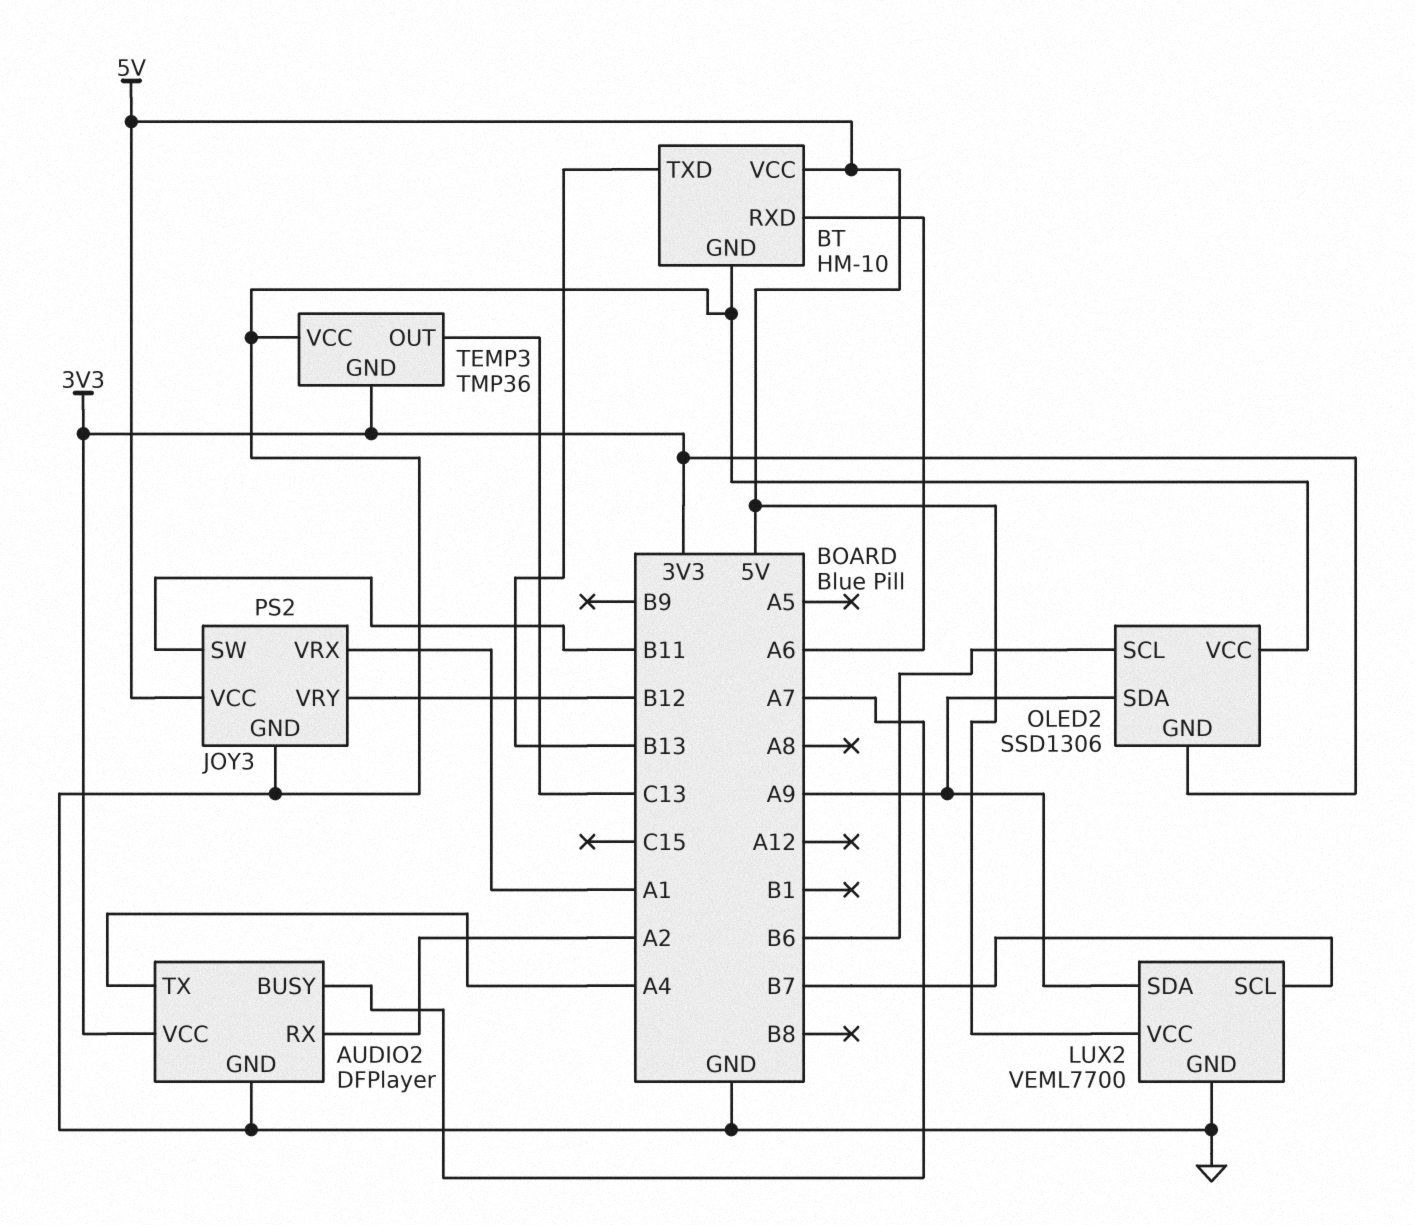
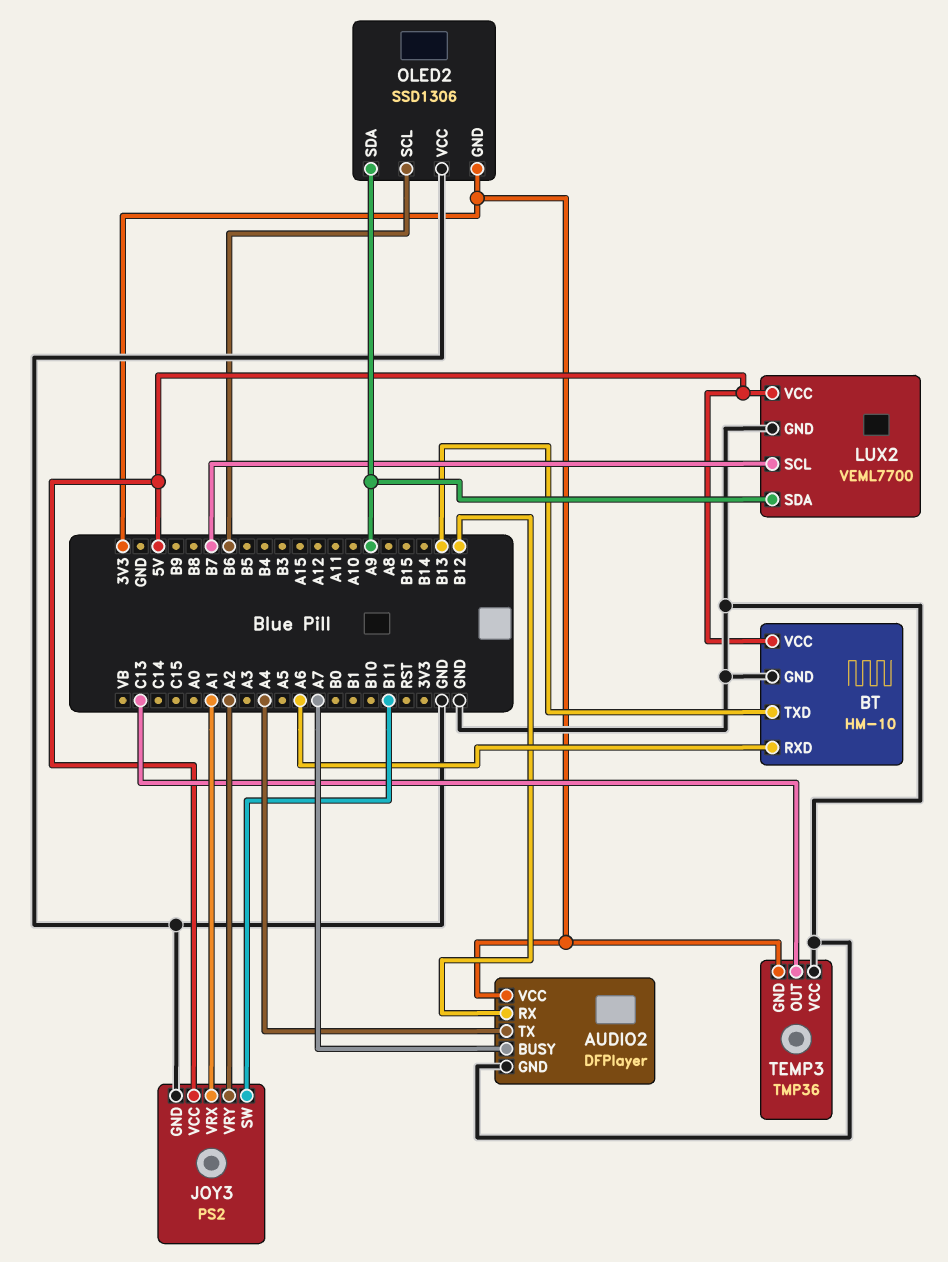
AUDIO2 pin RX: A2 -> B12
JOY3 pin VRY: B12 -> A2

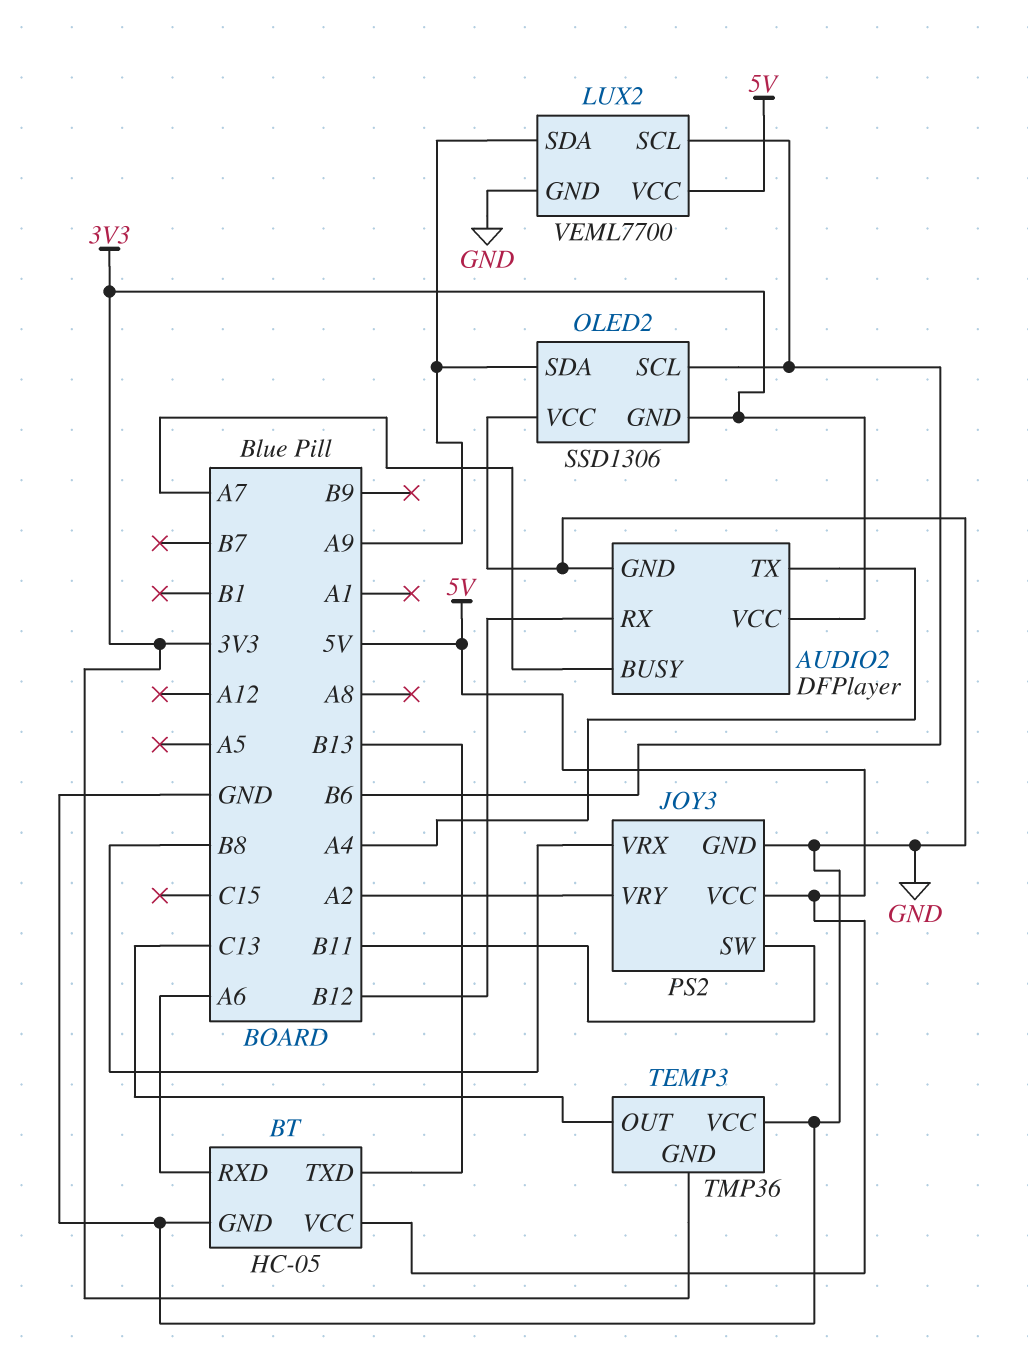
BT: HM-10 -> HC-05
JOY3 pin VRX: A1 -> B8
LUX2 pin SCL: B7 -> B6

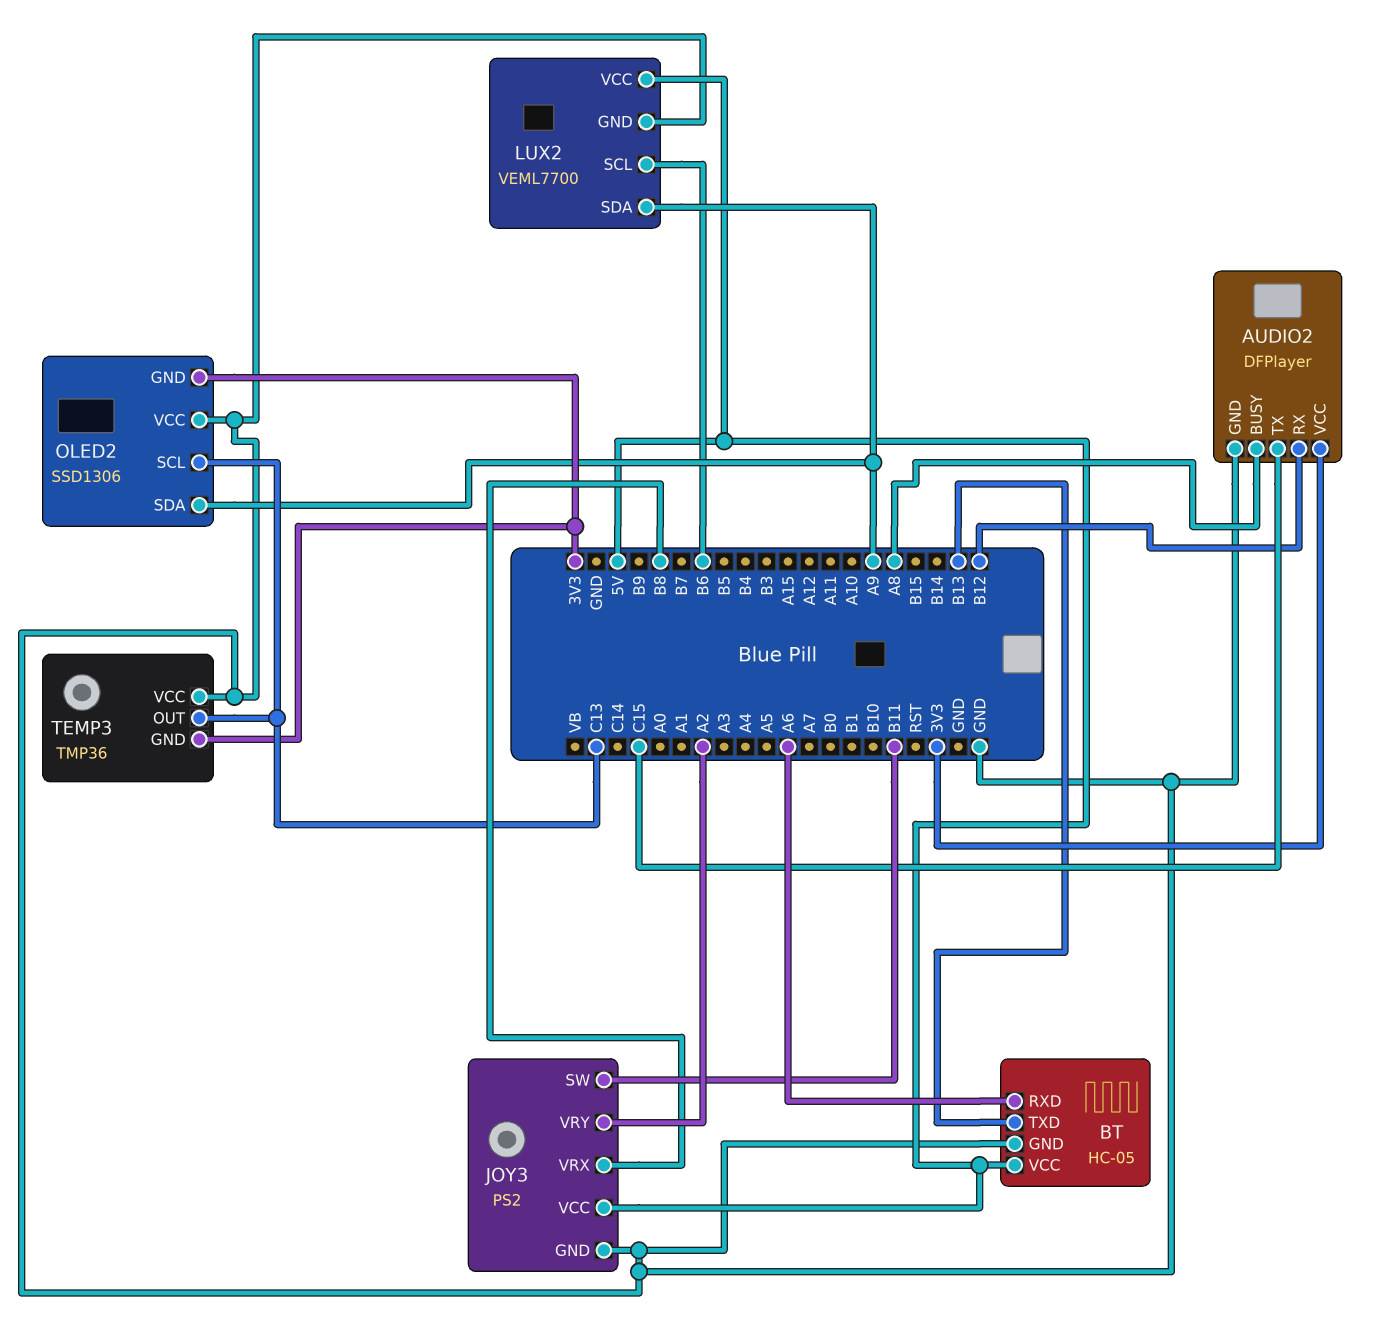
AUDIO2 pin BUSY: A7 -> A8
AUDIO2 pin TX: A4 -> C15
OLED2 pin SCL: B6 -> C13

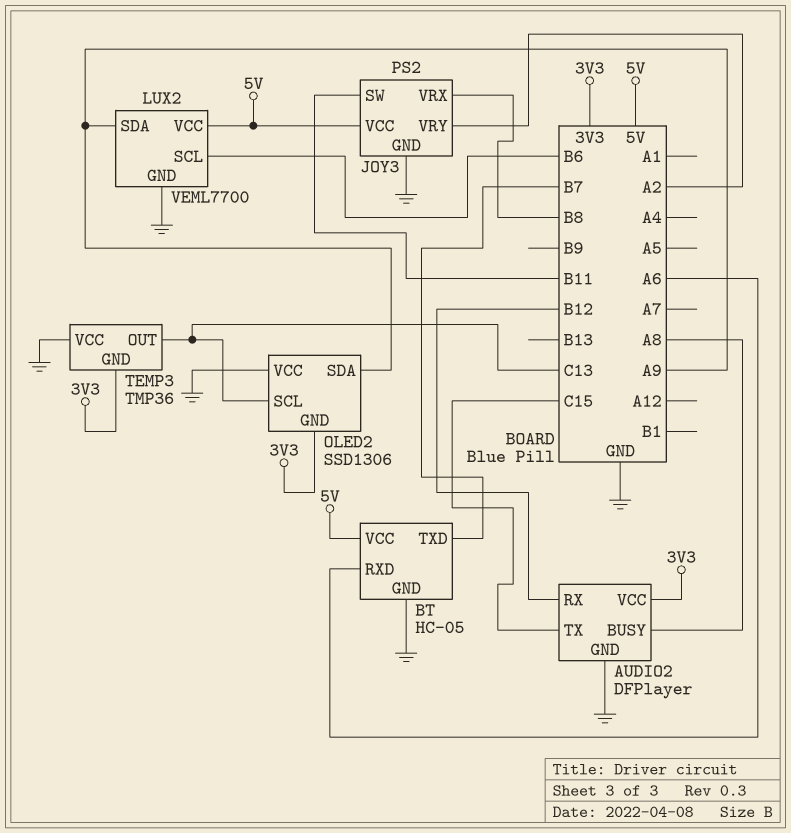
BT pin TXD: B13 -> B7

